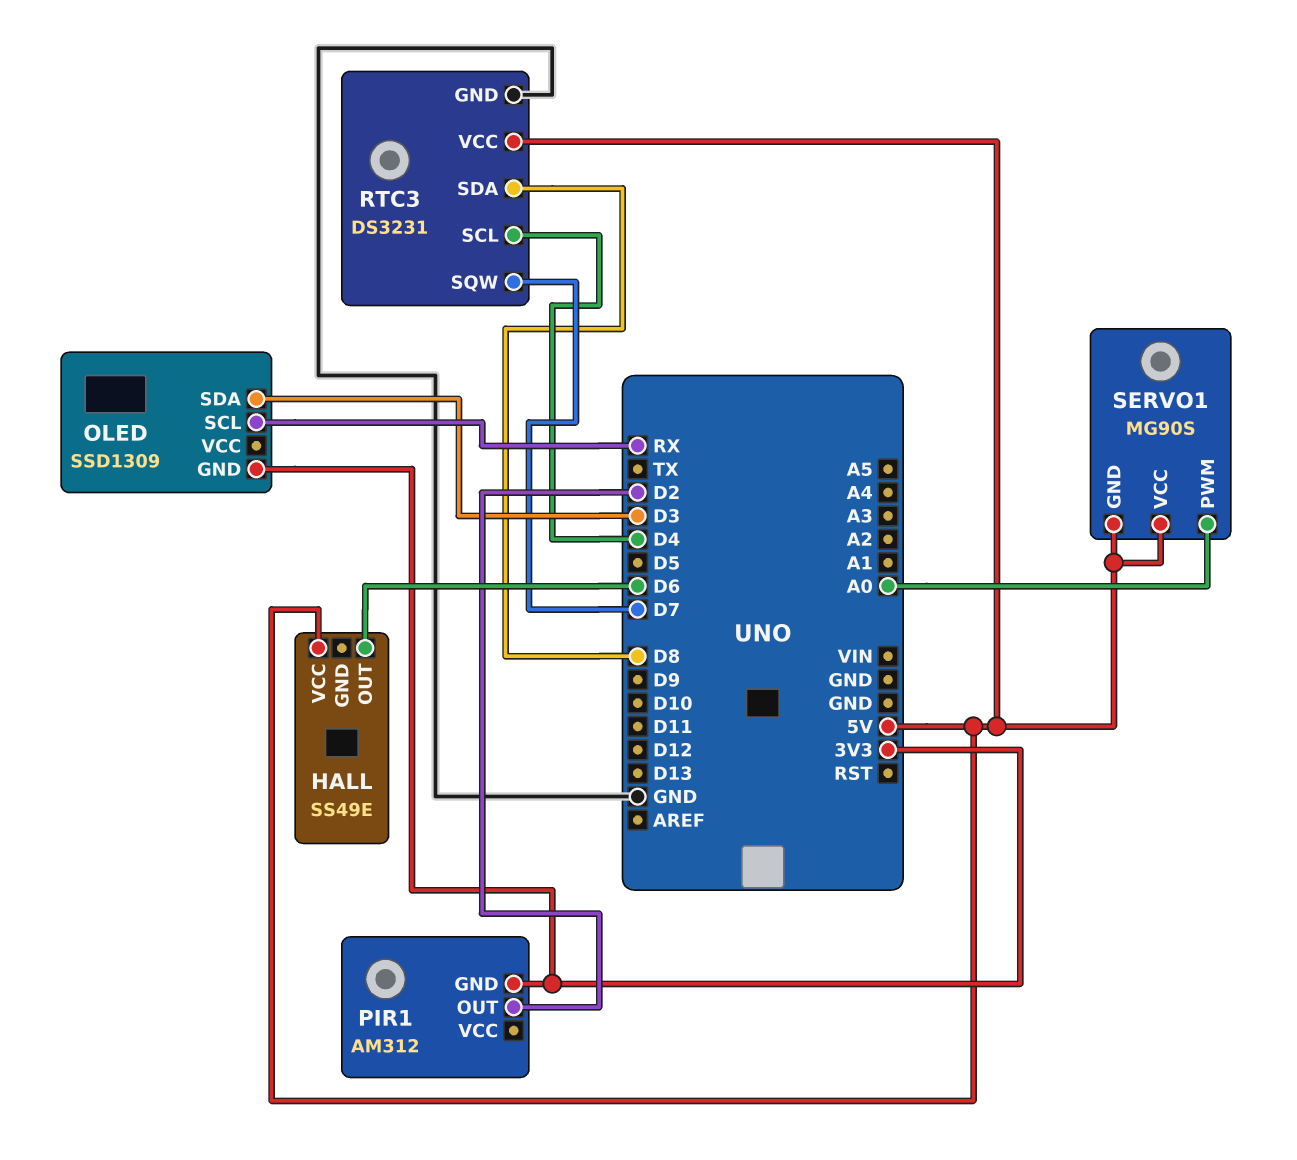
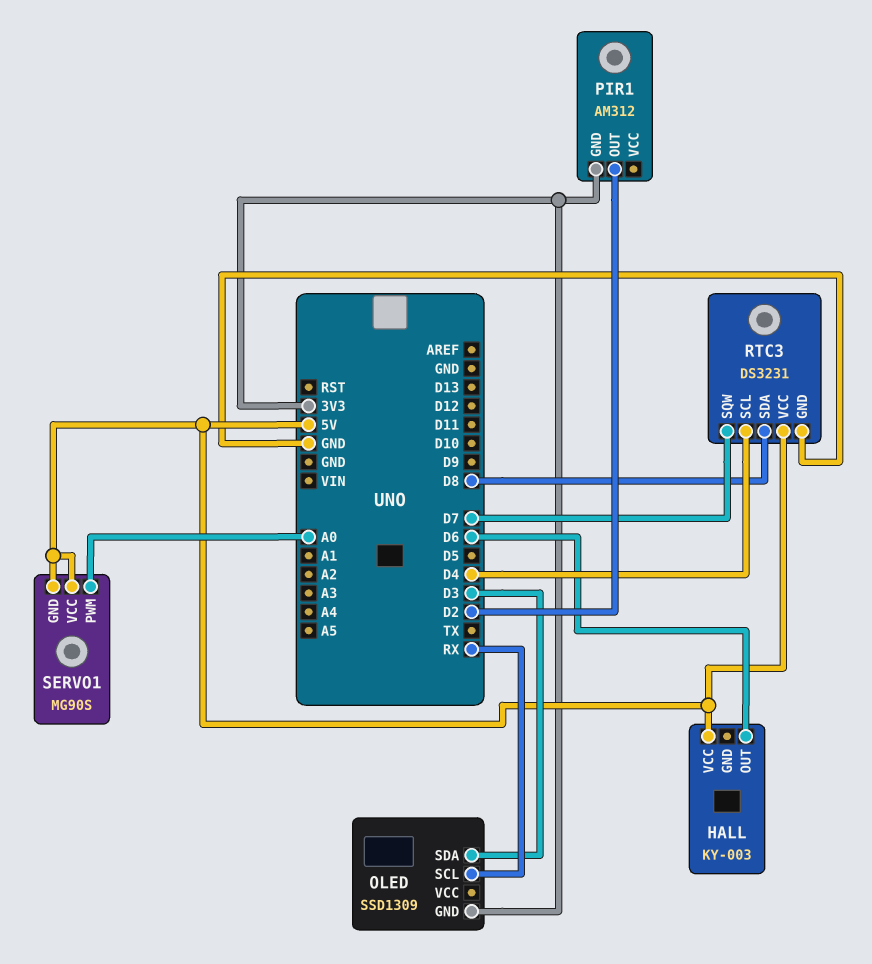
HALL: SS49E -> KY-003

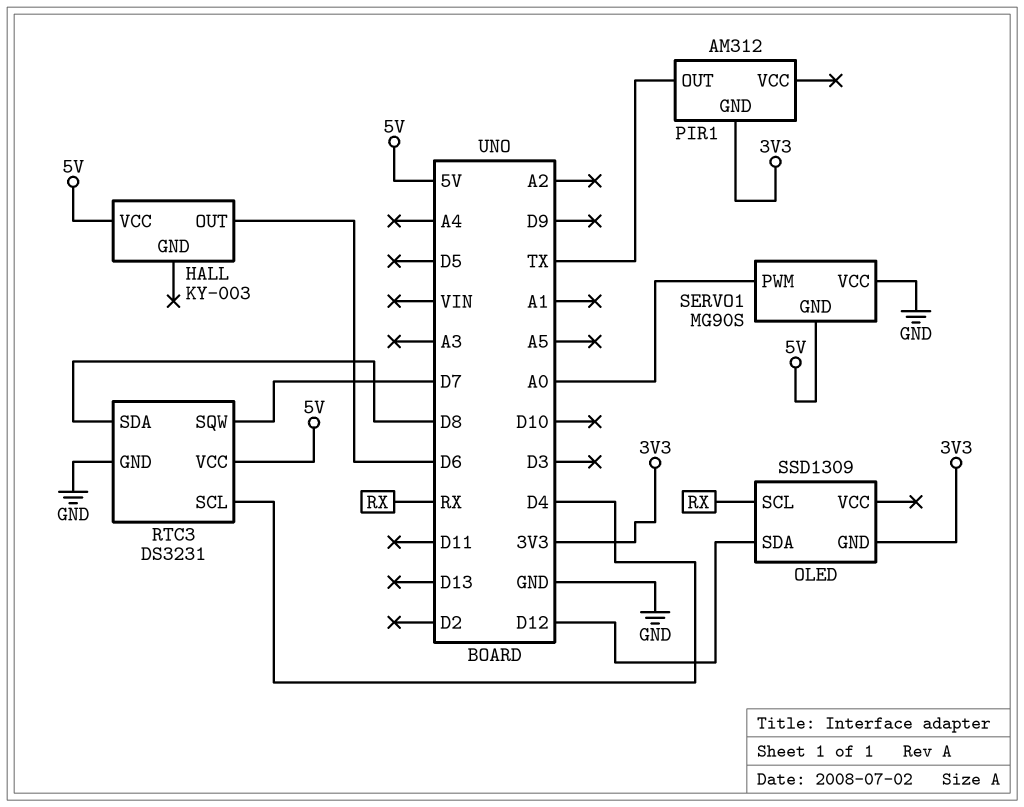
OLED pin SDA: D3 -> D12
PIR1 pin OUT: D2 -> TX
SERVO1 pin VCC: 5V -> GND

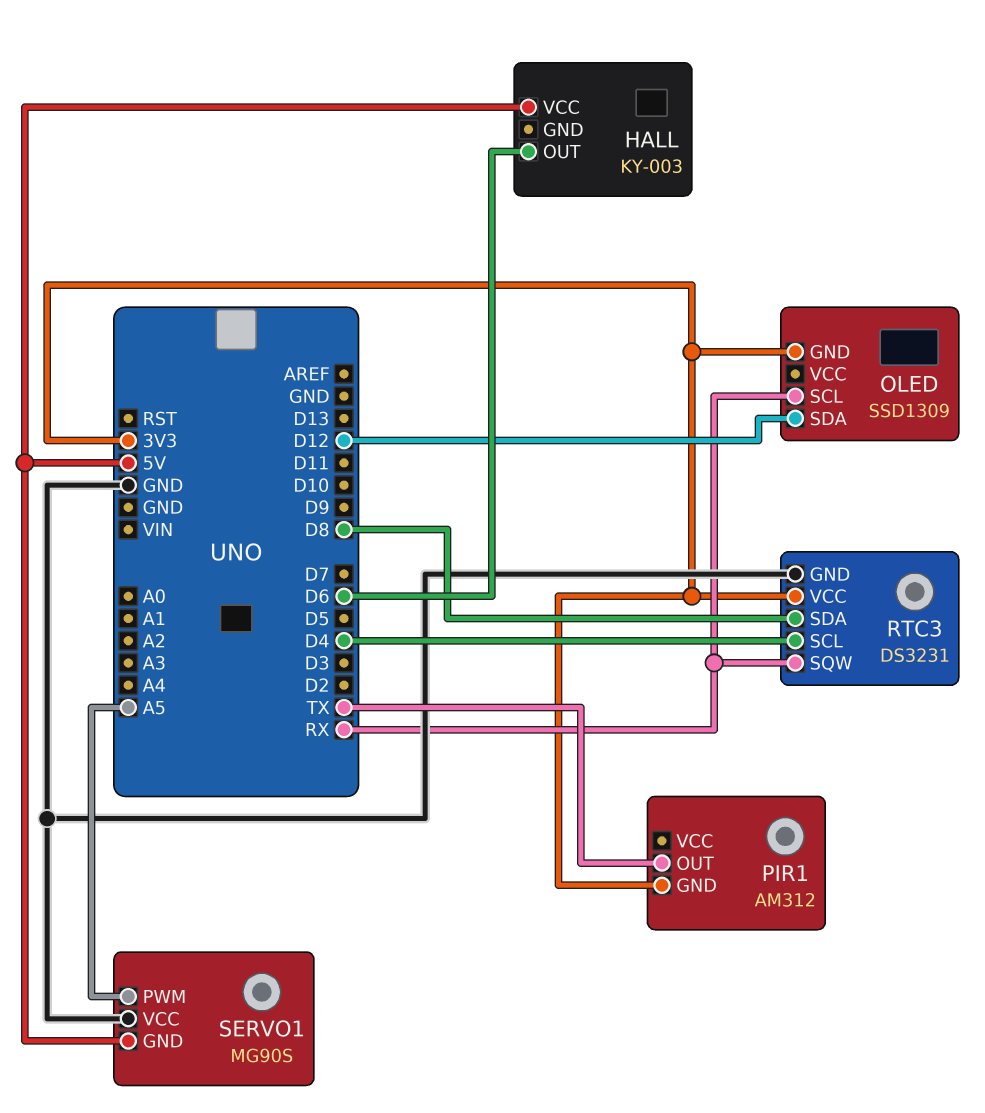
RTC3 pin SQW: D7 -> RX
RTC3 pin VCC: 5V -> 3V3
SERVO1 pin PWM: A0 -> A5

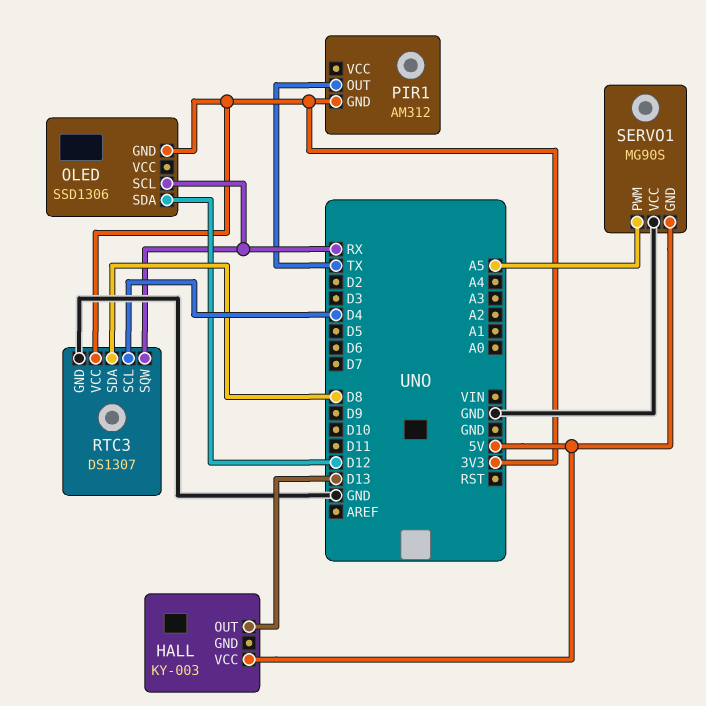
HALL pin OUT: D6 -> D13
OLED: SSD1309 -> SSD1306
RTC3: DS3231 -> DS1307

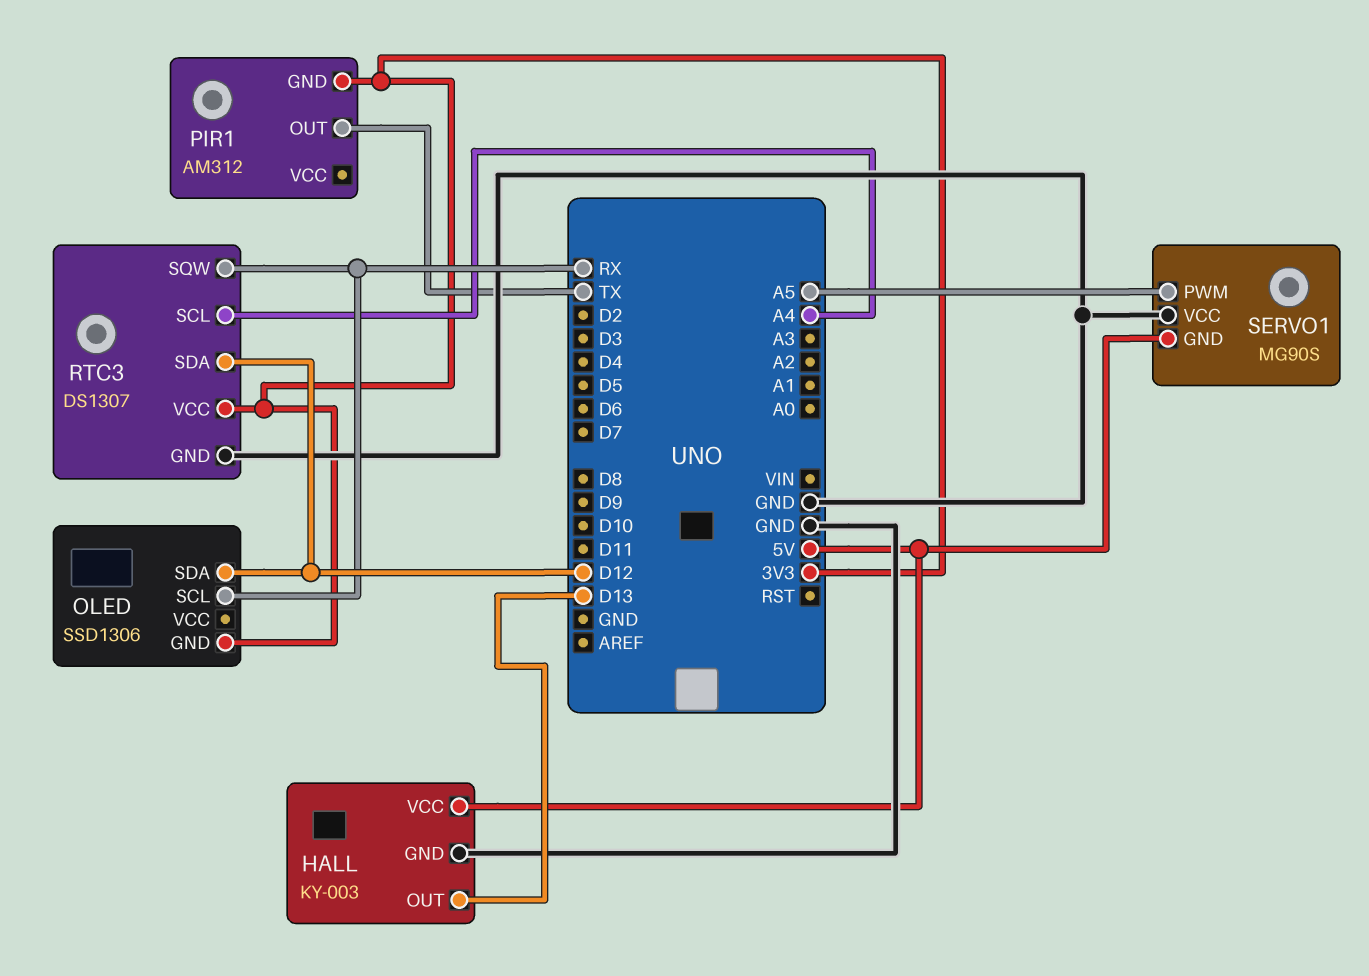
HALL pin GND: none -> GND
RTC3 pin SCL: D4 -> A4
RTC3 pin SDA: D8 -> D12

